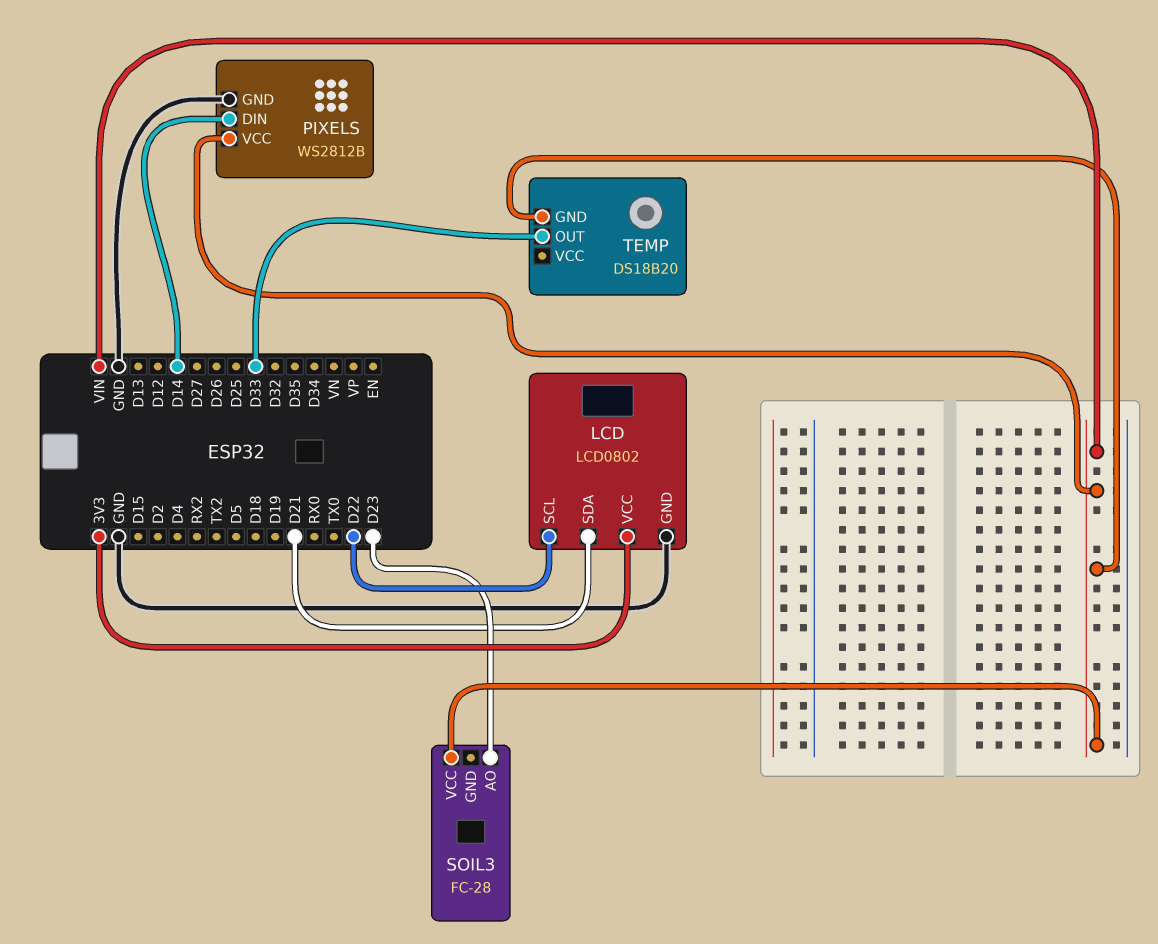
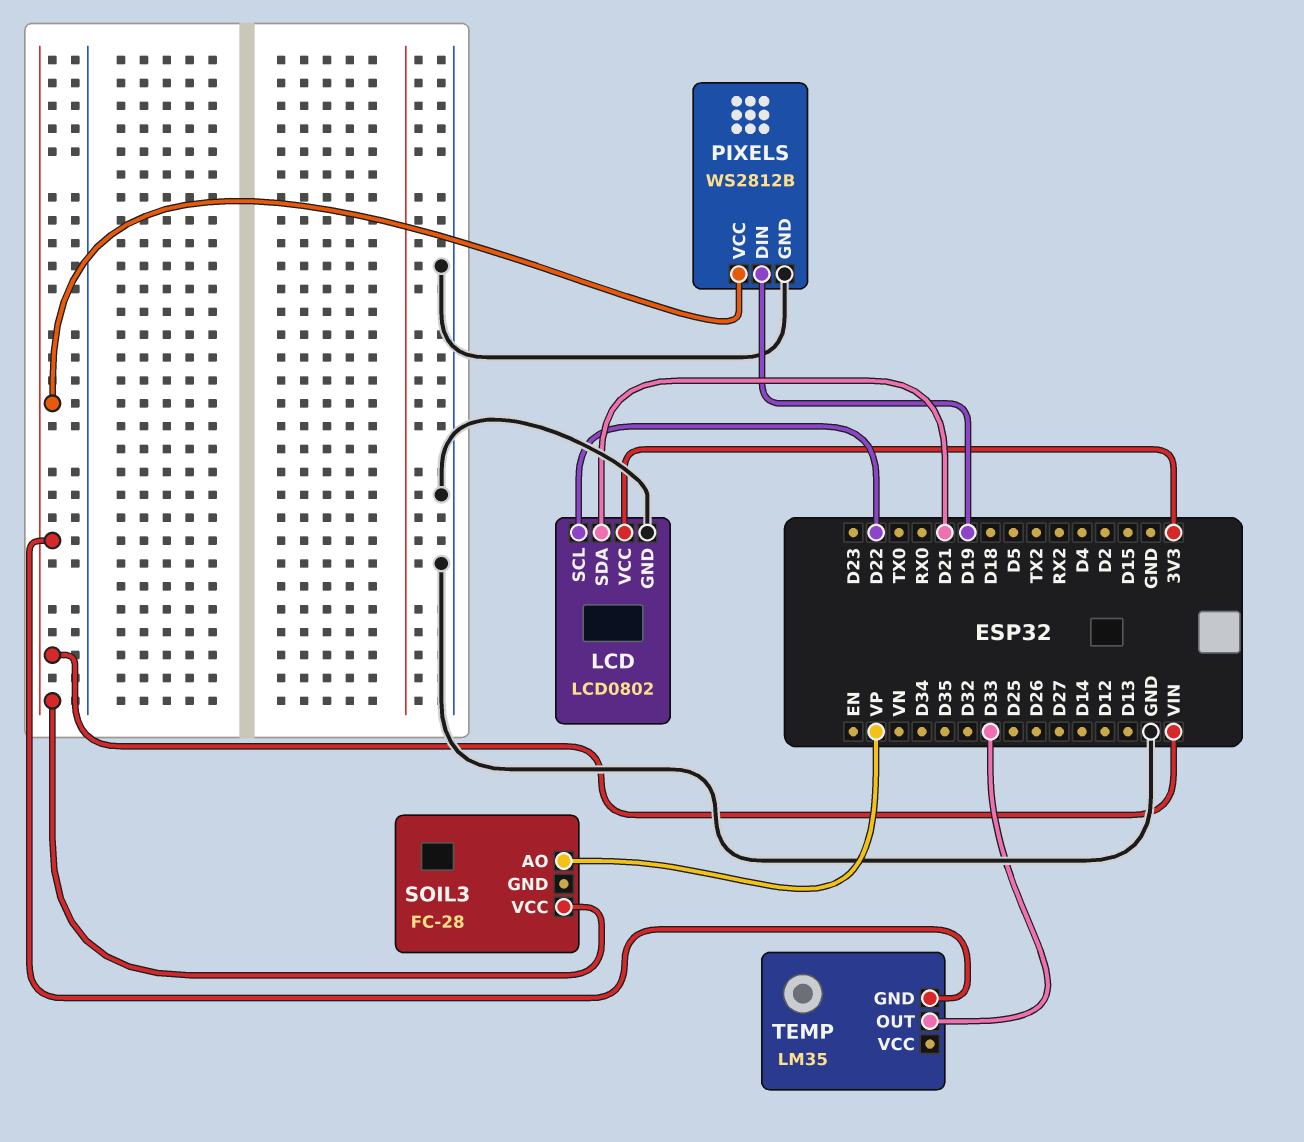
PIXELS pin DIN: D14 -> D19
SOIL3 pin AO: D23 -> VP
TEMP: DS18B20 -> LM35

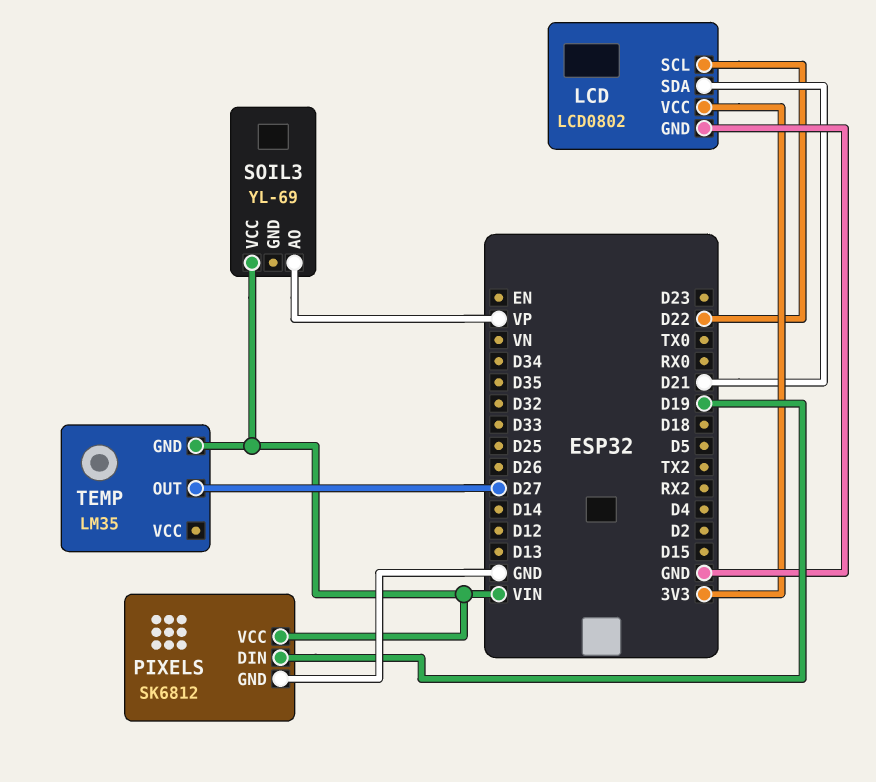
PIXELS: WS2812B -> SK6812
SOIL3: FC-28 -> YL-69
TEMP pin OUT: D33 -> D27

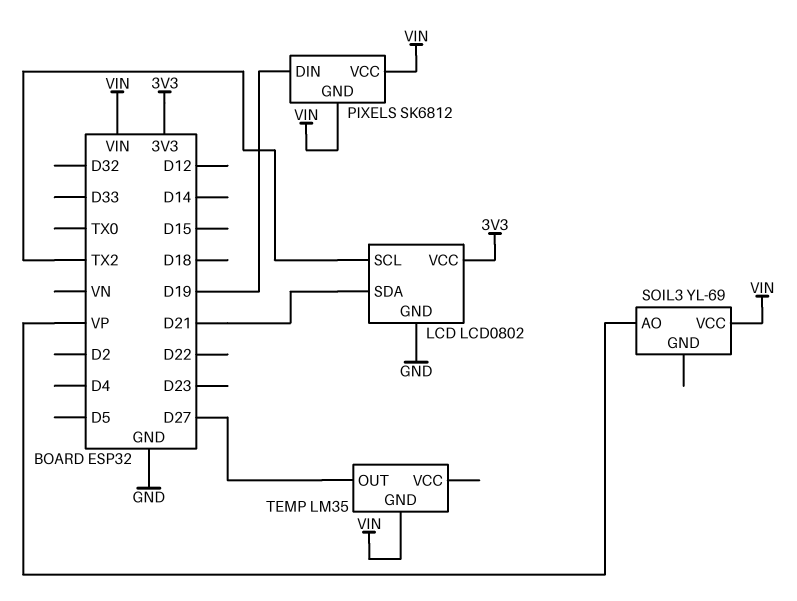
LCD pin SCL: D22 -> TX2
PIXELS pin GND: GND -> VIN

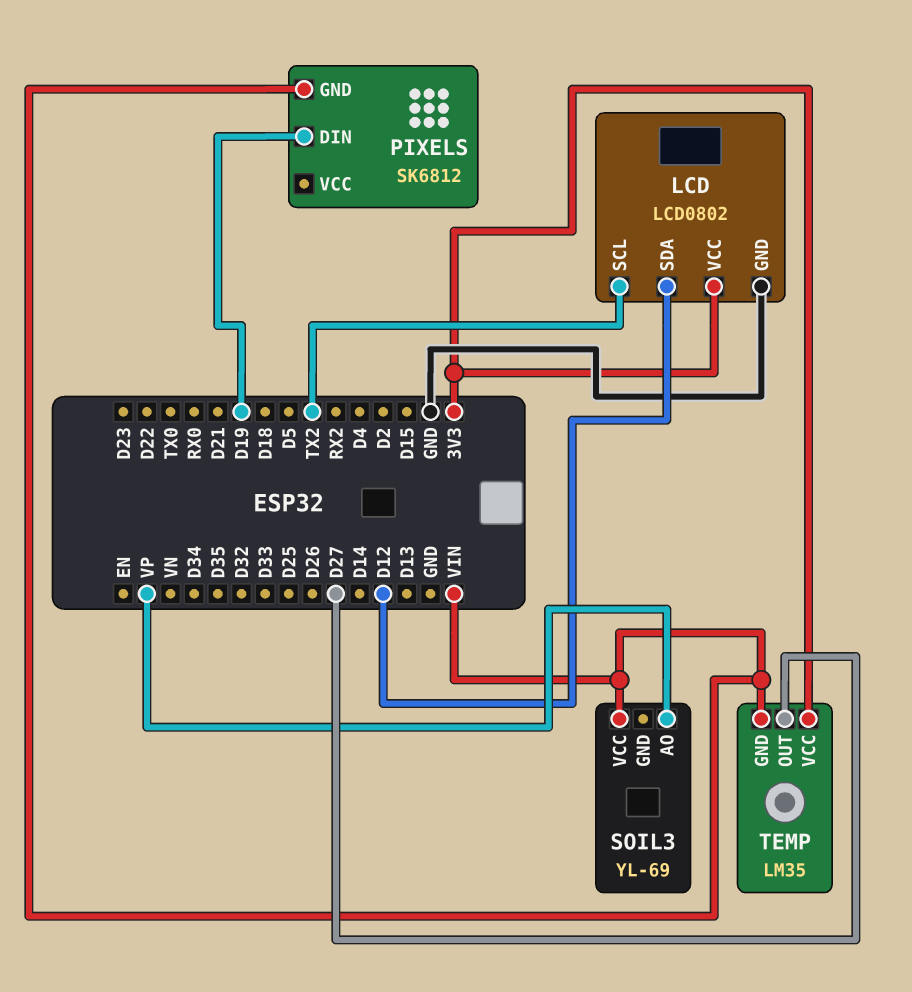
LCD pin SDA: D21 -> D12
PIXELS pin VCC: VIN -> none
TEMP pin VCC: none -> 3V3

